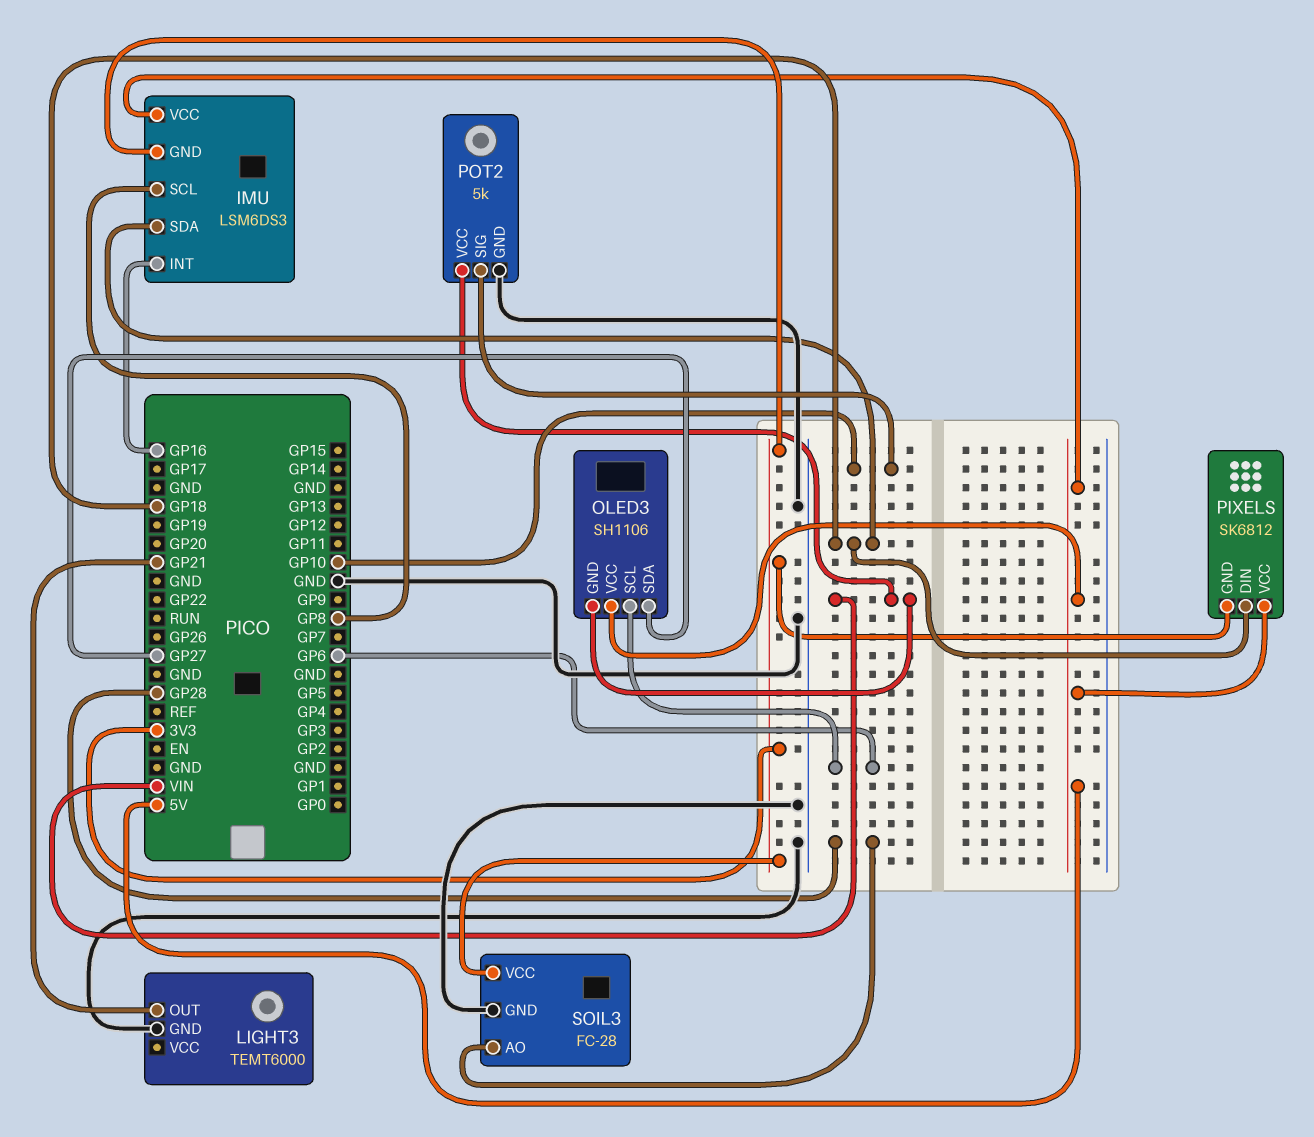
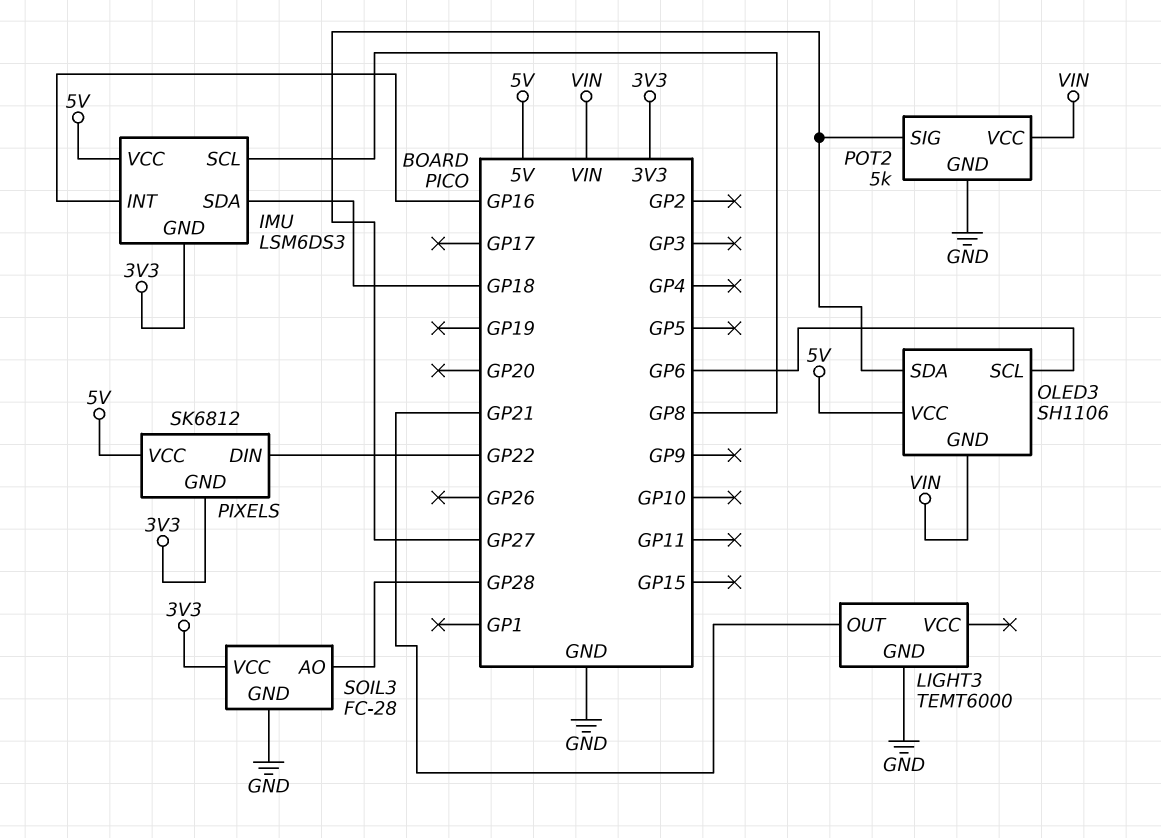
PIXELS pin DIN: GP18 -> GP22
POT2 pin SIG: GP10 -> GP27

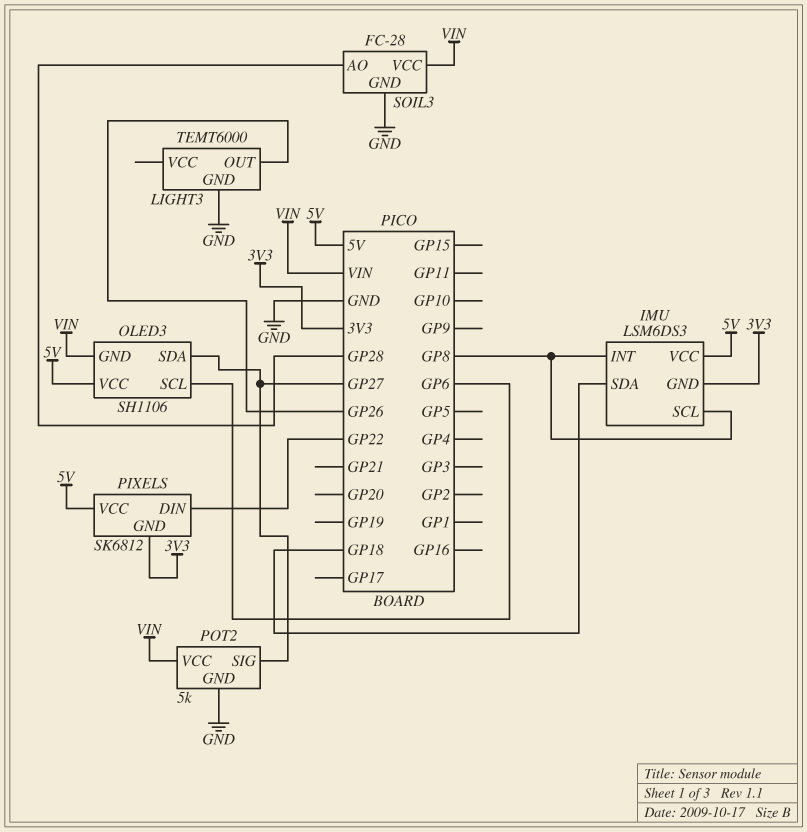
IMU pin INT: GP16 -> GP8
LIGHT3 pin OUT: GP21 -> GP26
SOIL3 pin VCC: 3V3 -> VIN

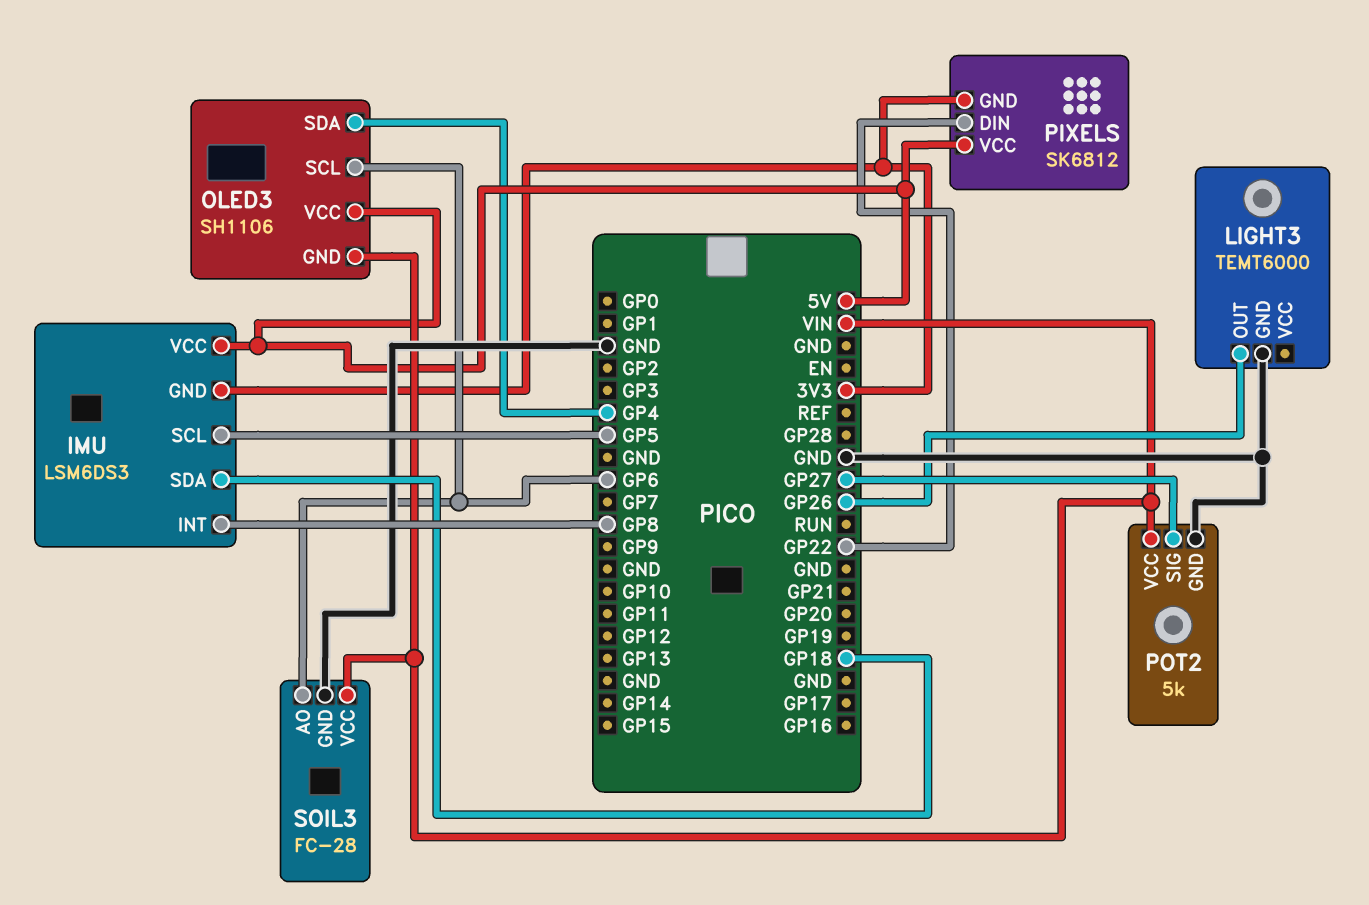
IMU pin SCL: GP8 -> GP5
OLED3 pin SDA: GP27 -> GP4
SOIL3 pin AO: GP28 -> GP6

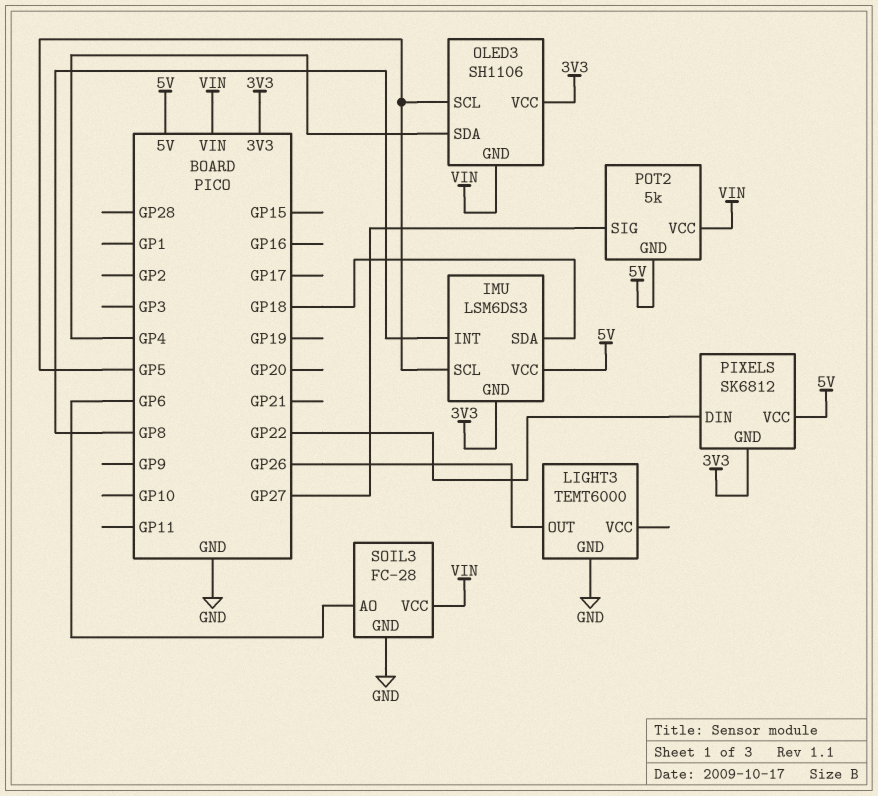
OLED3 pin SCL: GP6 -> GP5
OLED3 pin VCC: 5V -> 3V3
POT2 pin GND: GND -> 5V

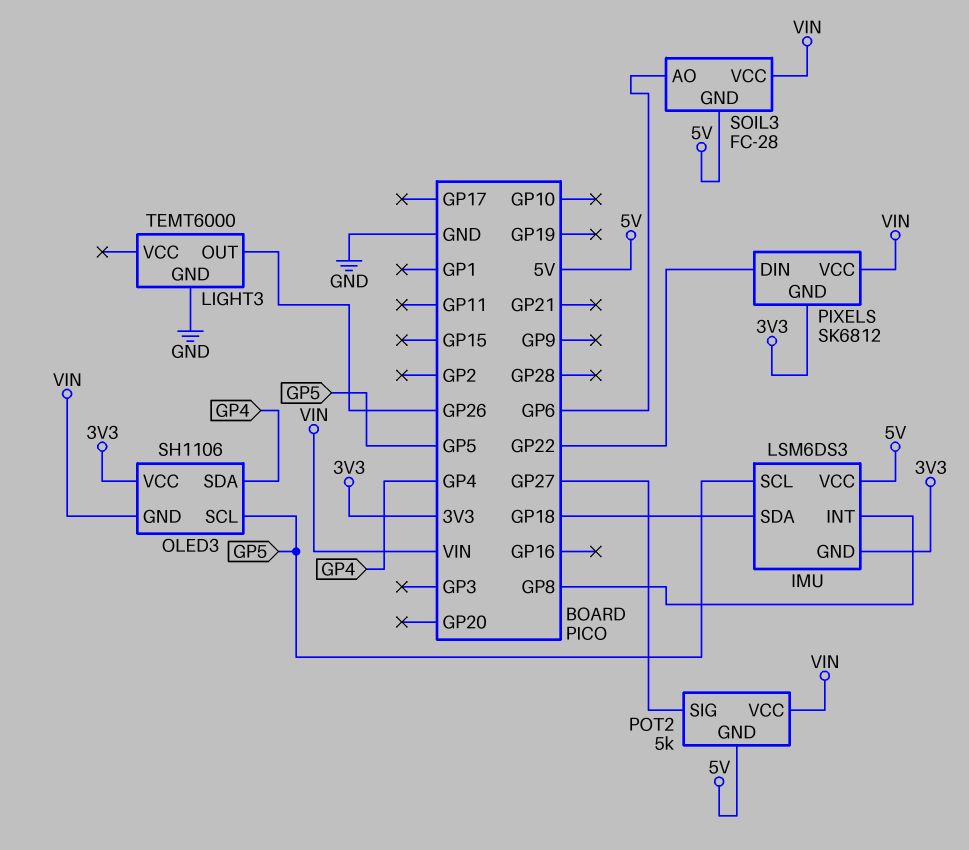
PIXELS pin VCC: 5V -> VIN
SOIL3 pin GND: GND -> 5V

